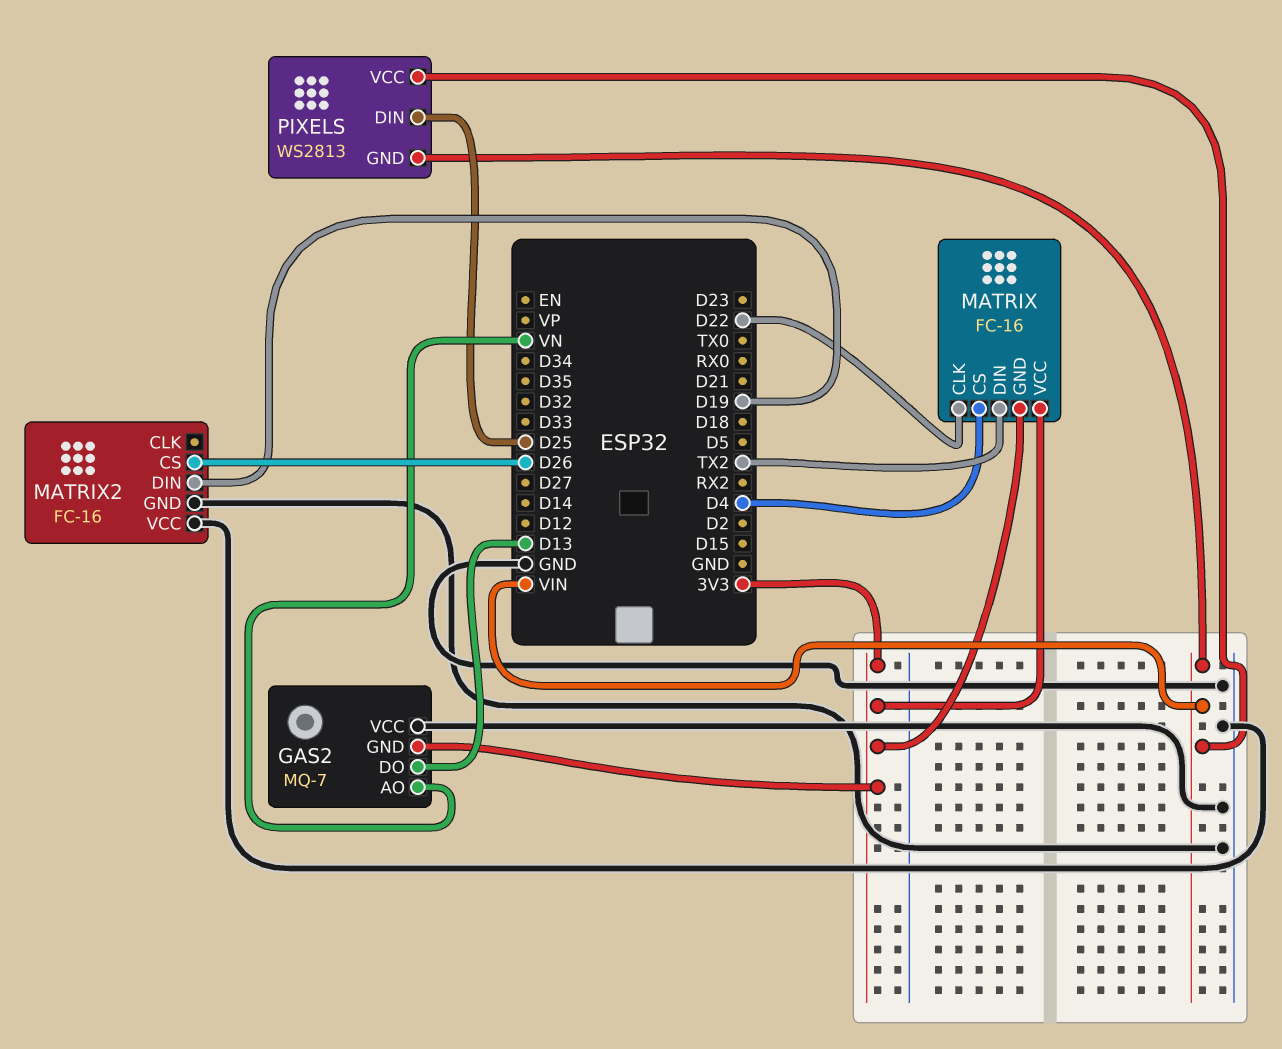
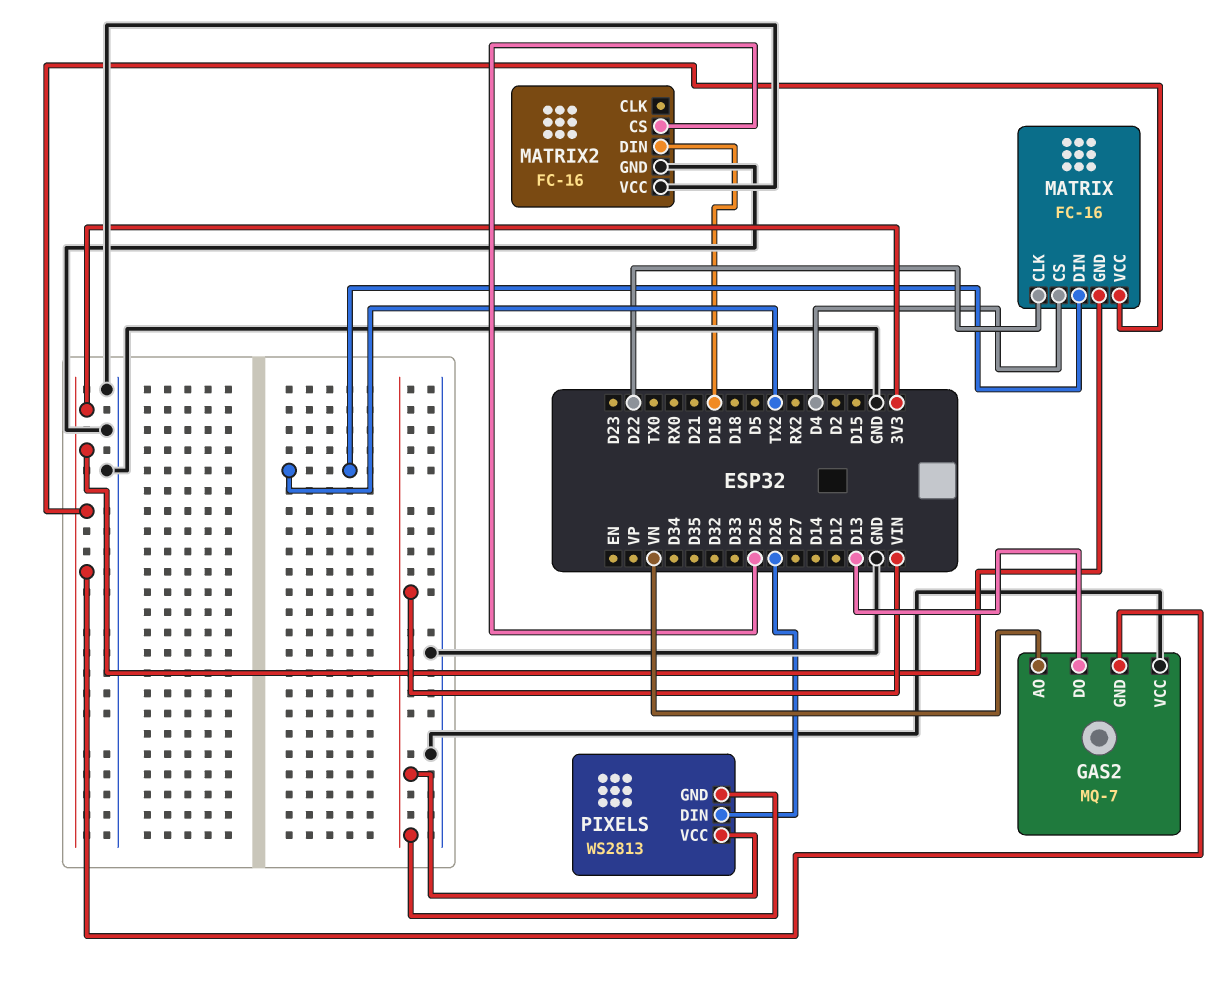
MATRIX2 pin CS: D26 -> D25
PIXELS pin DIN: D25 -> D26

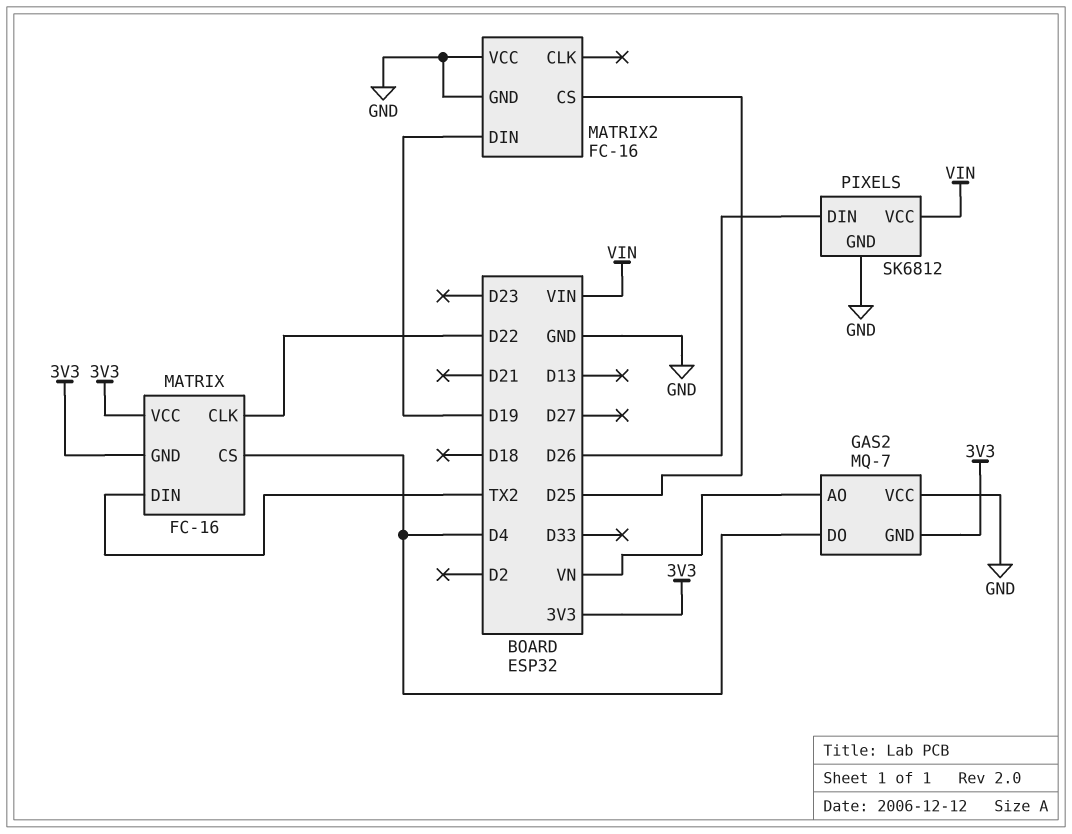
GAS2 pin DO: D13 -> D4
PIXELS: WS2813 -> SK6812
PIXELS pin GND: VIN -> GND

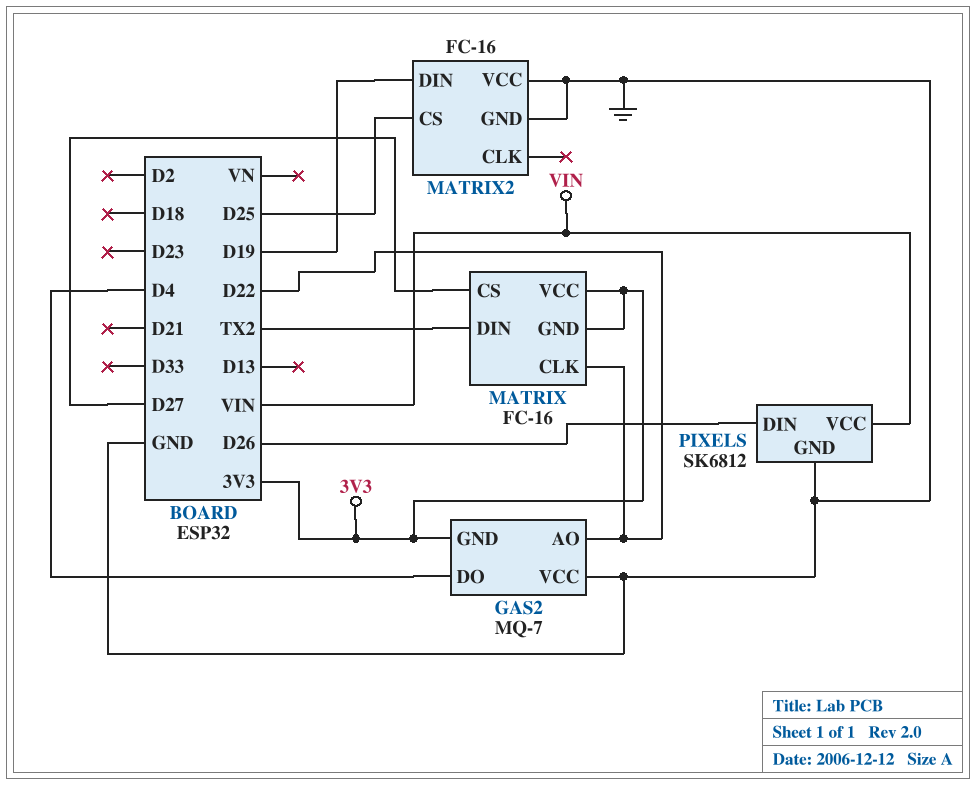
GAS2 pin AO: VN -> D22
MATRIX pin CS: D4 -> D27

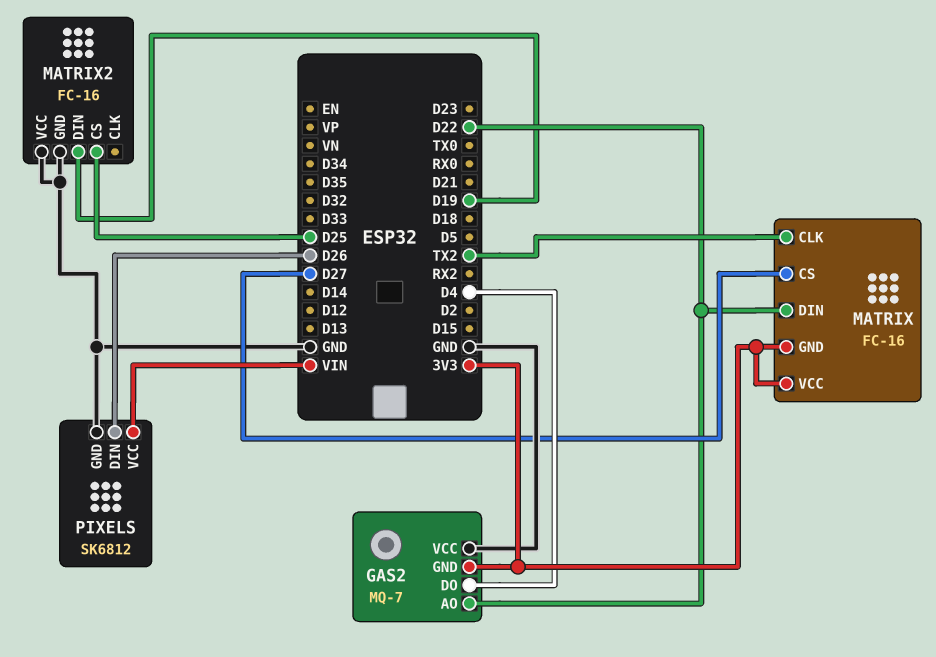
MATRIX pin CLK: D22 -> TX2
MATRIX pin DIN: TX2 -> D22

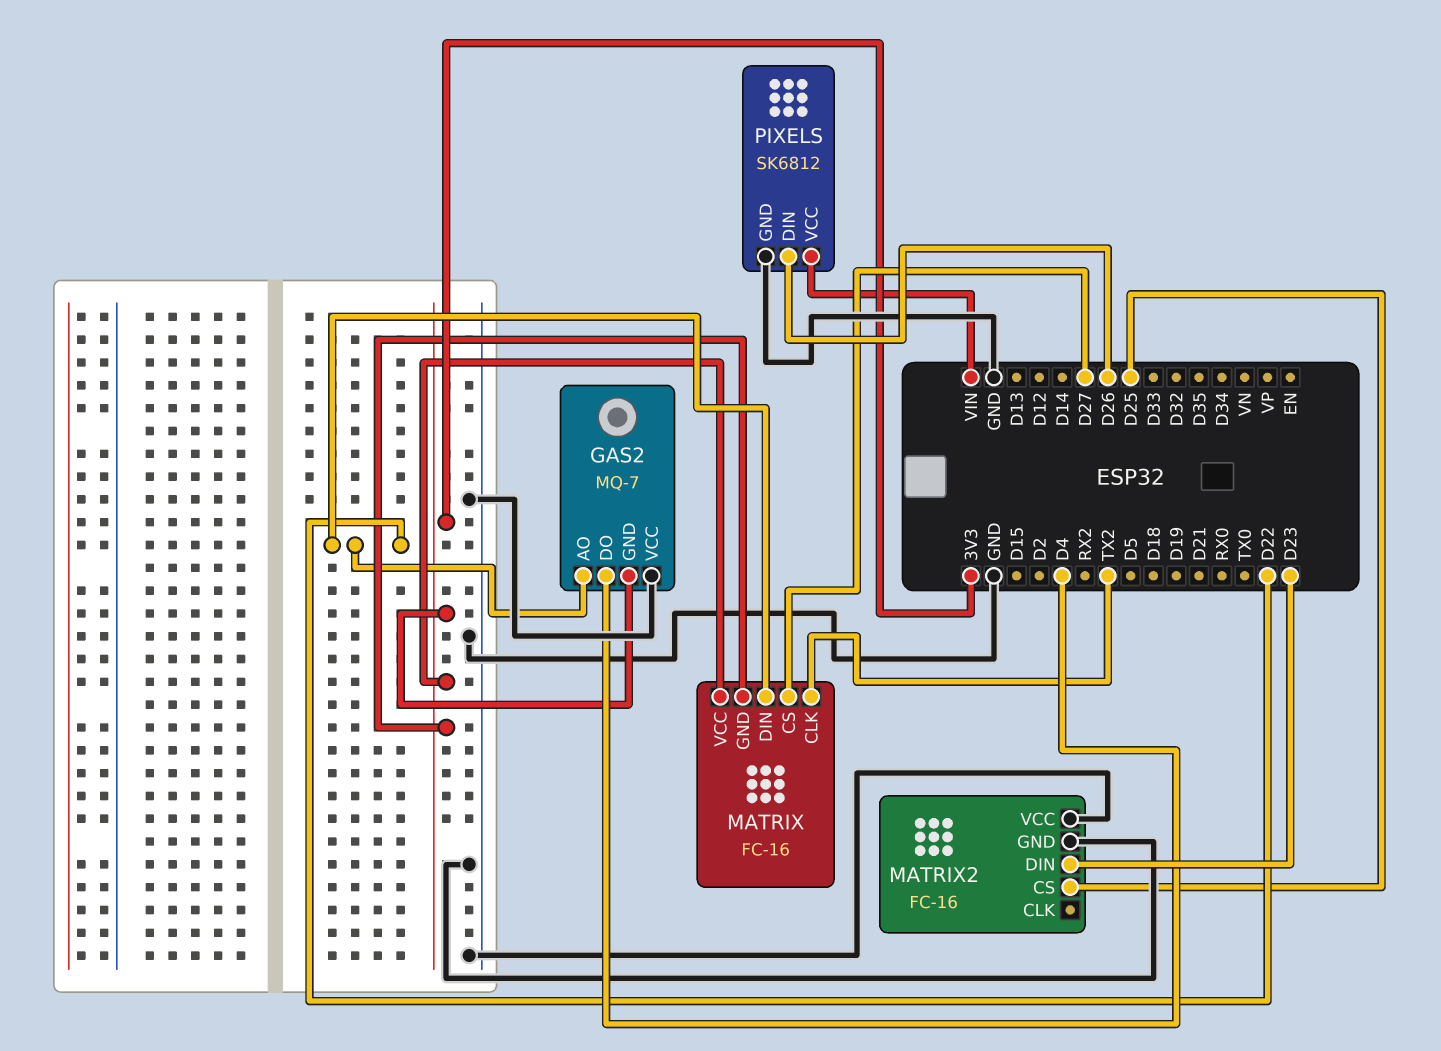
MATRIX2 pin DIN: D19 -> D23

